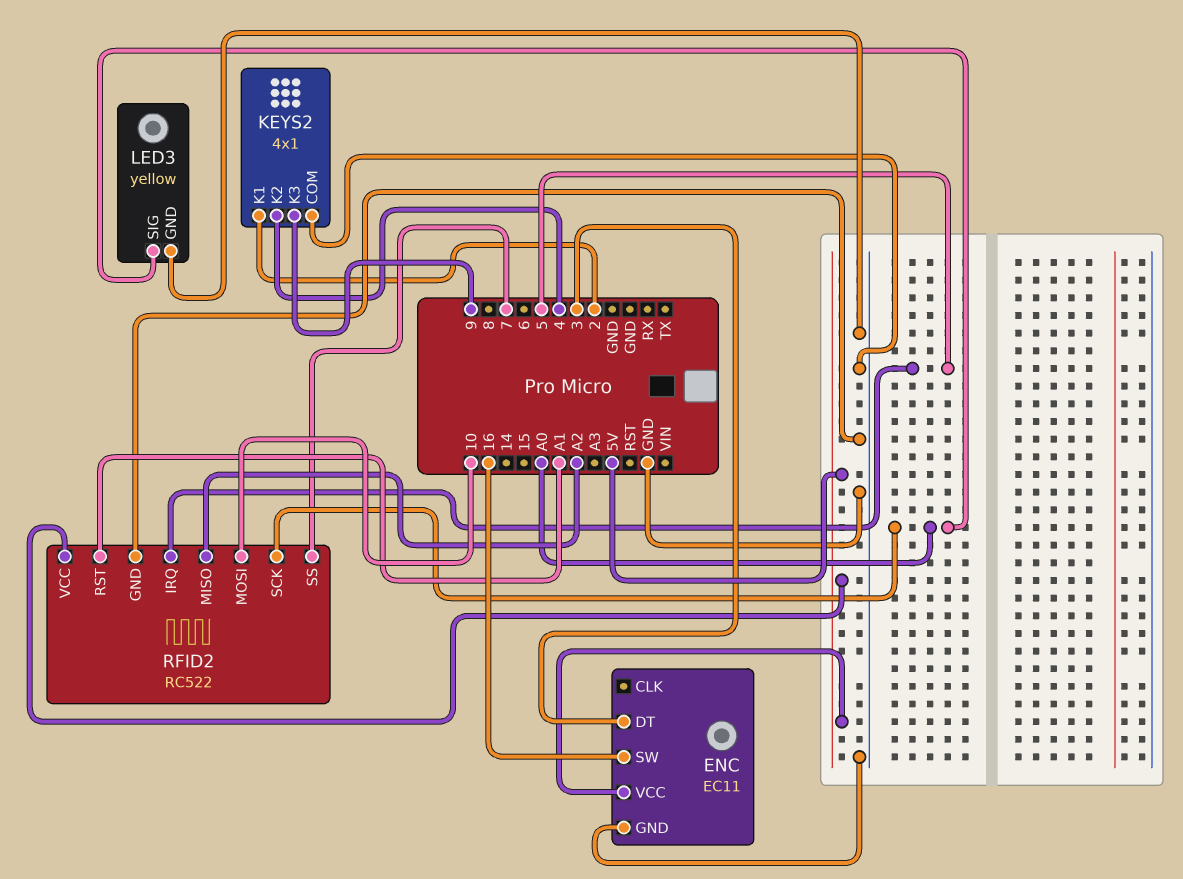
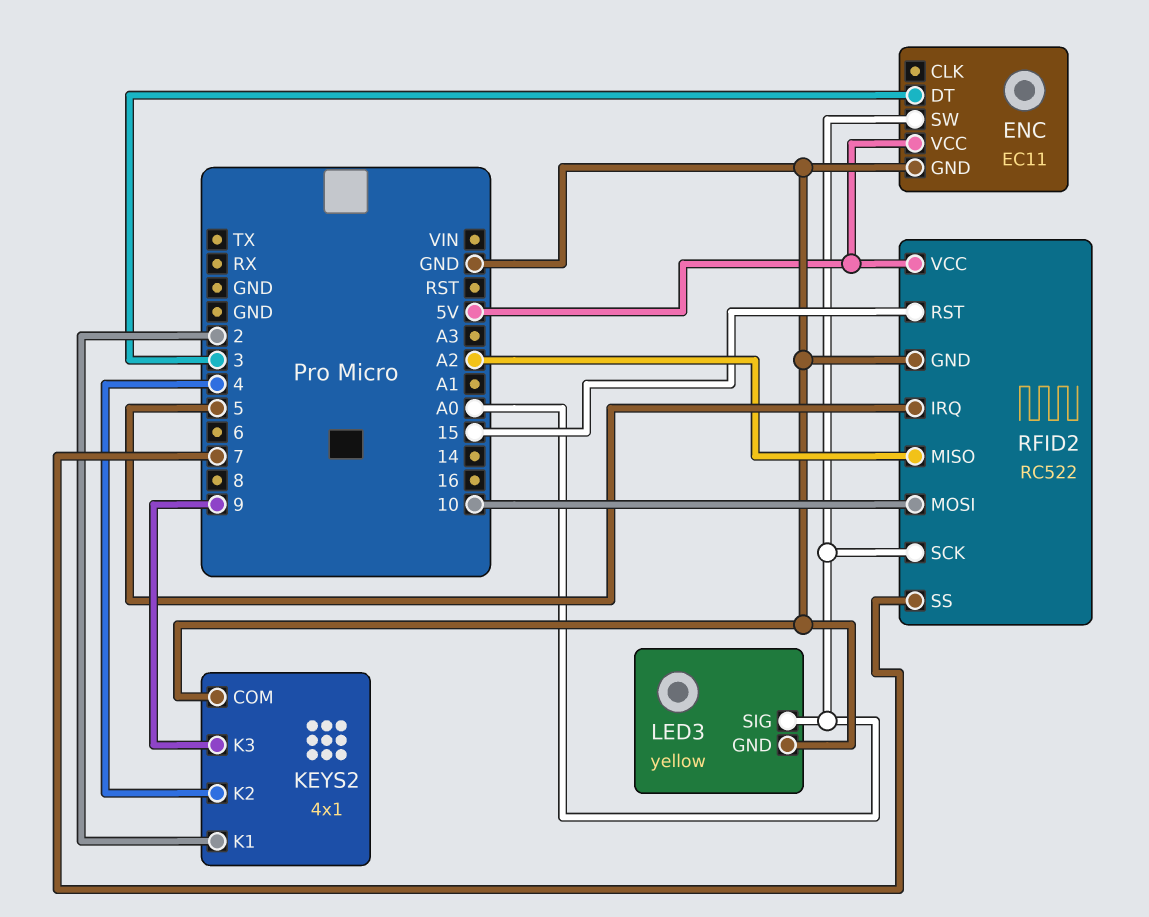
ENC pin SW: 16 -> A0
RFID2 pin RST: A1 -> 15

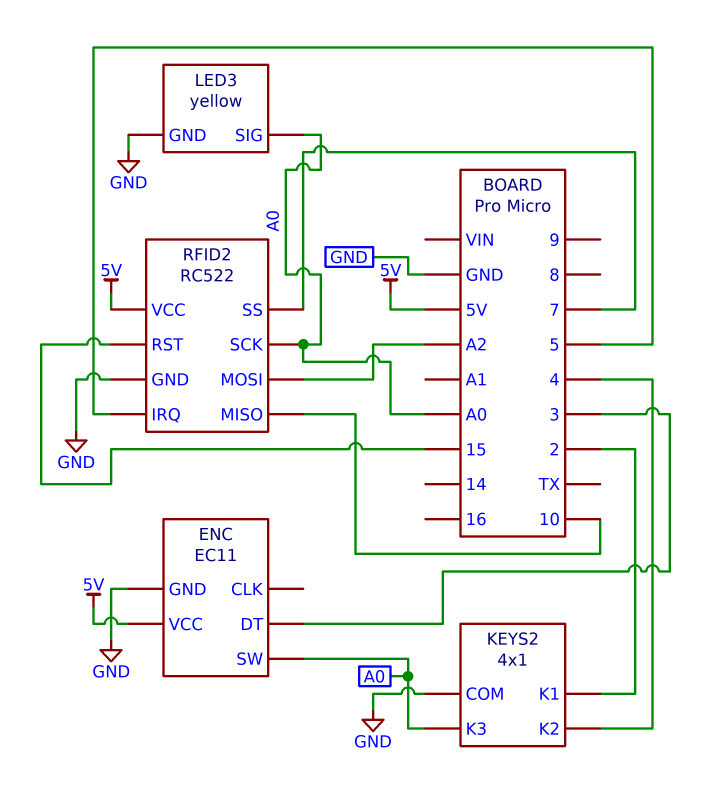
KEYS2 pin K3: 9 -> A0
RFID2 pin MISO: A2 -> 10
RFID2 pin MOSI: 10 -> A2

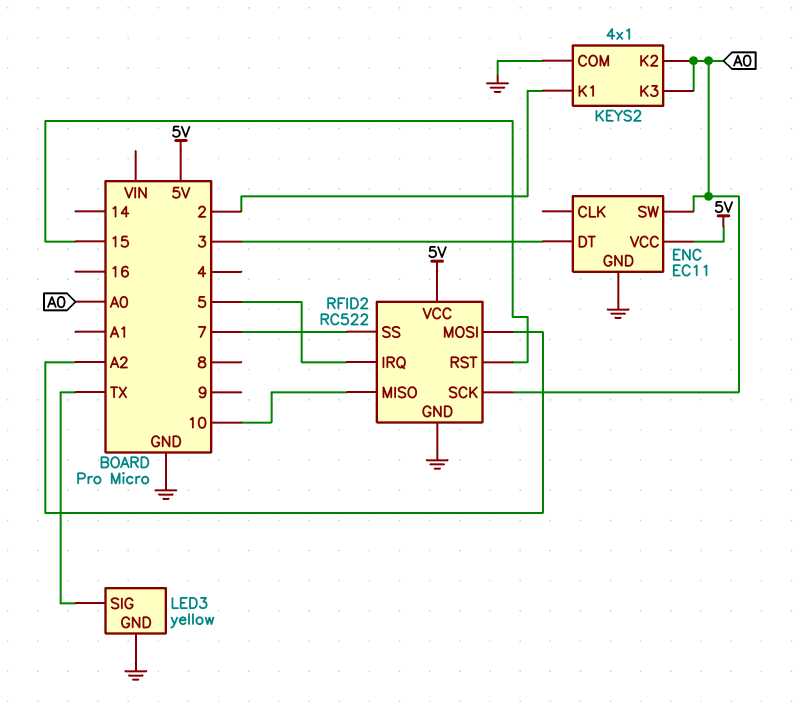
KEYS2 pin K2: 4 -> A0
LED3 pin SIG: A0 -> TX

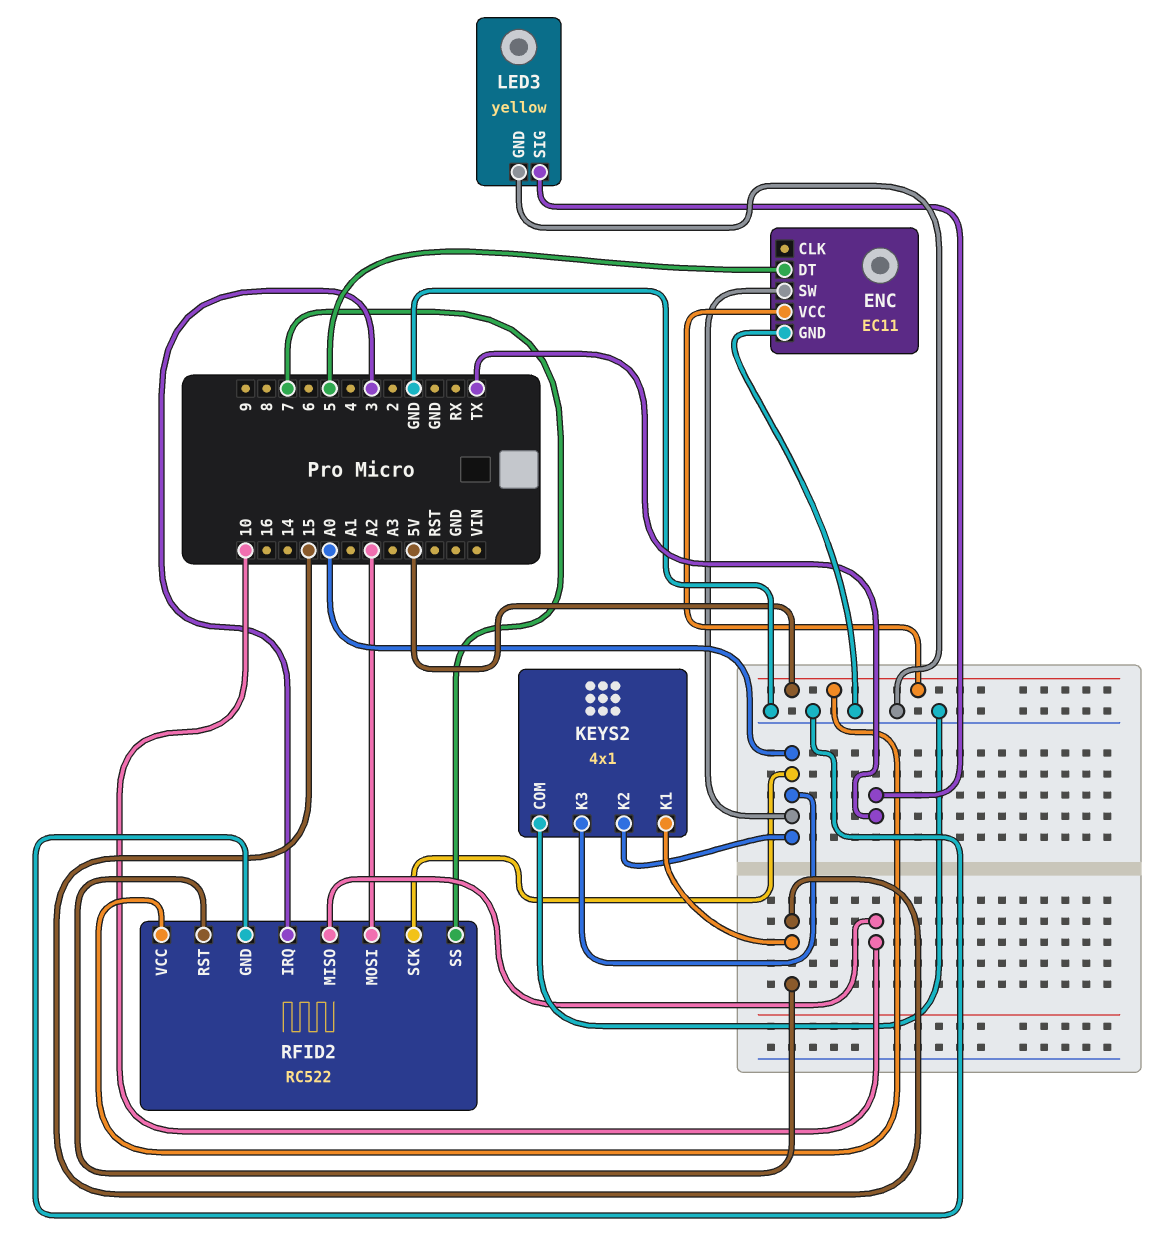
ENC pin DT: 3 -> 5
KEYS2 pin K1: 2 -> 15
RFID2 pin IRQ: 5 -> 3

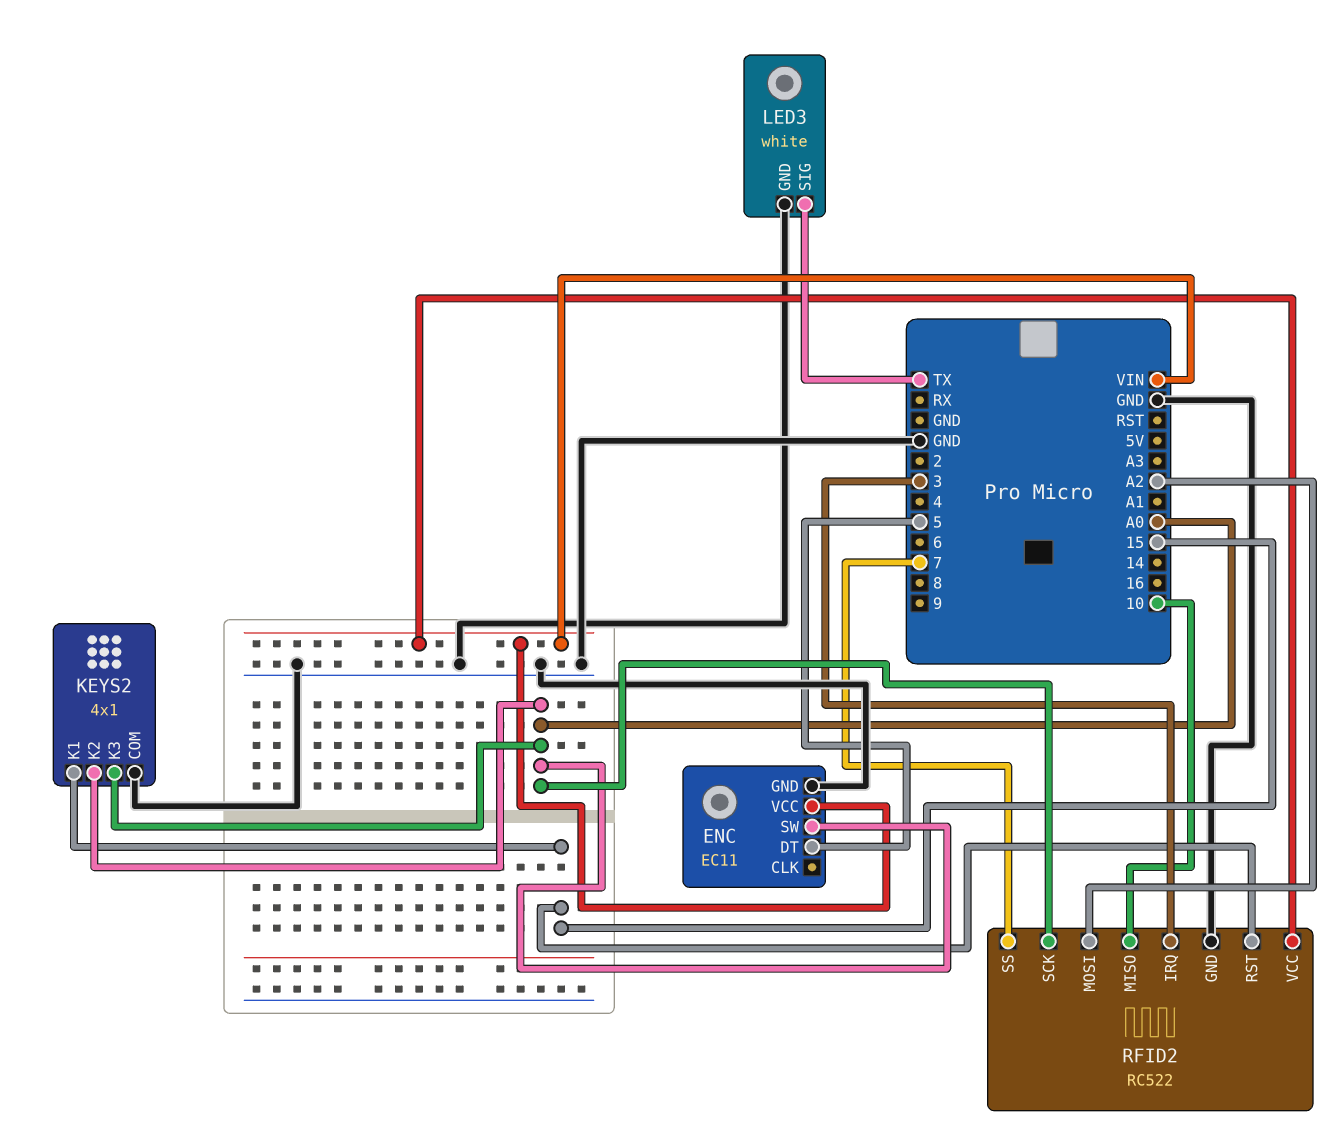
ENC pin VCC: 5V -> VIN
LED3: yellow -> white
RFID2 pin VCC: 5V -> VIN

